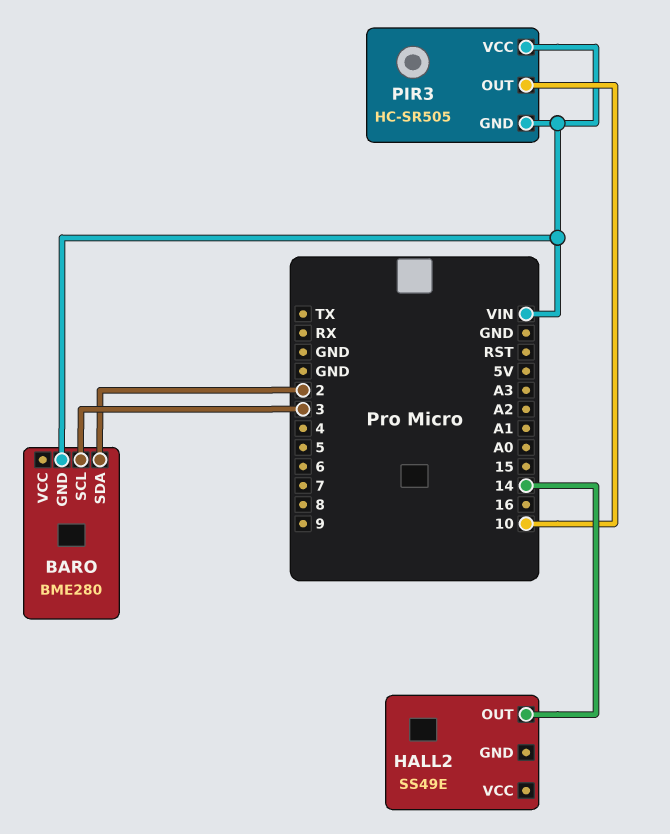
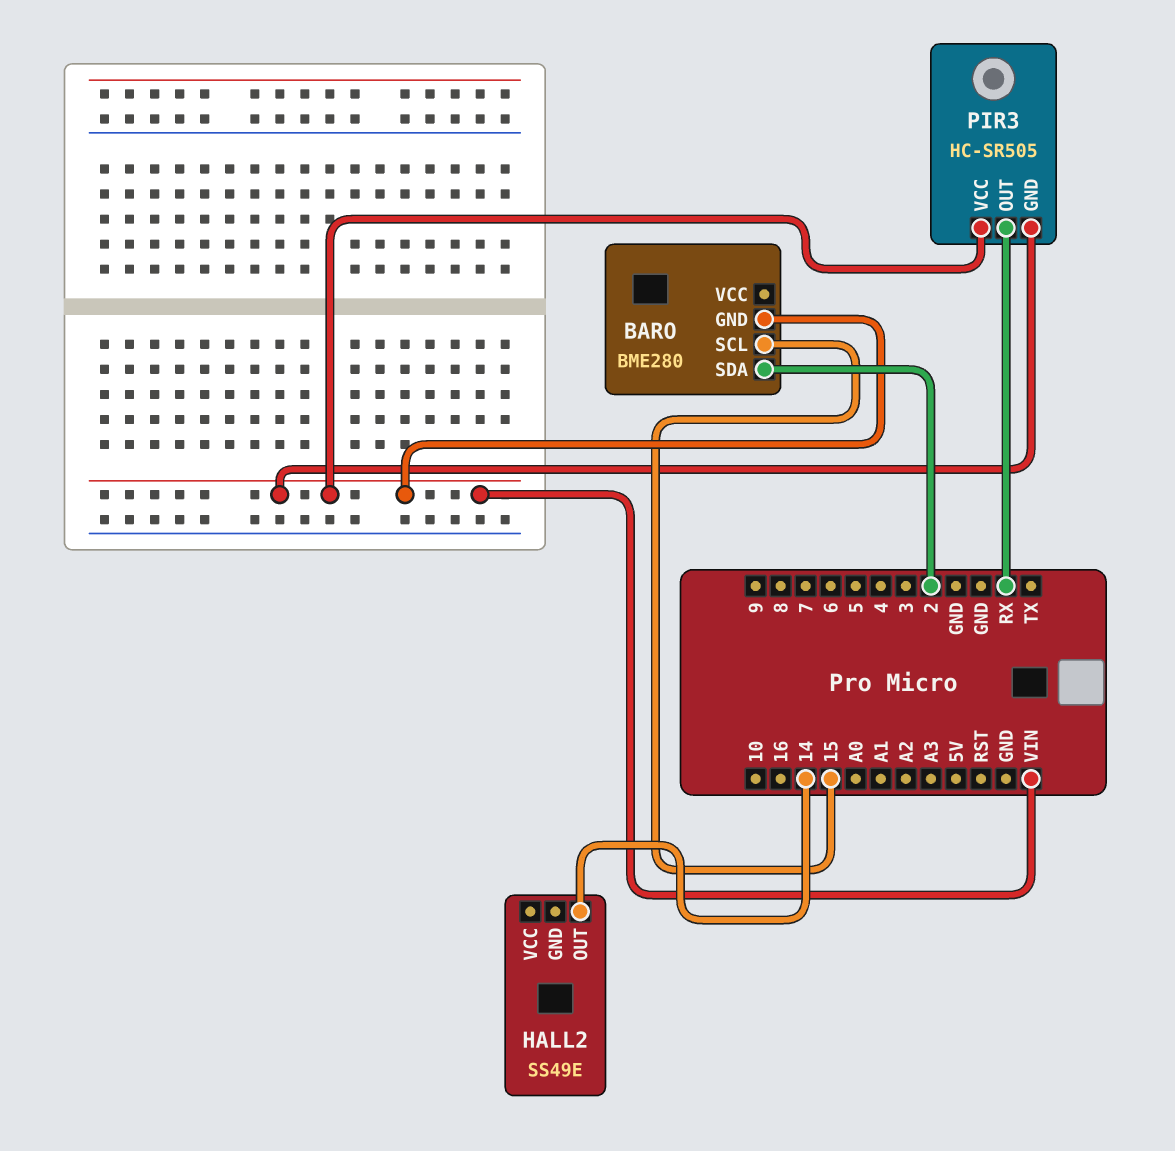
BARO pin SCL: 3 -> 15
PIR3 pin OUT: 10 -> RX

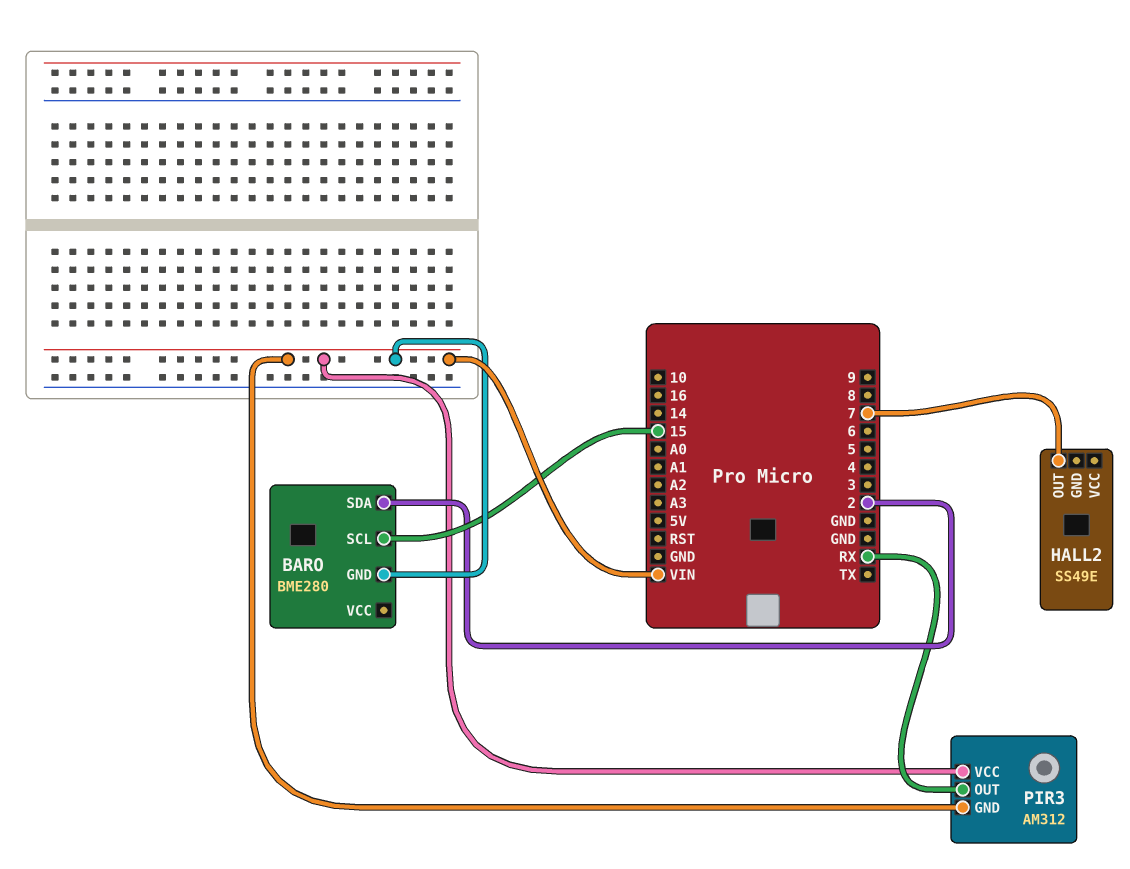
HALL2 pin OUT: 14 -> 7
PIR3: HC-SR505 -> AM312

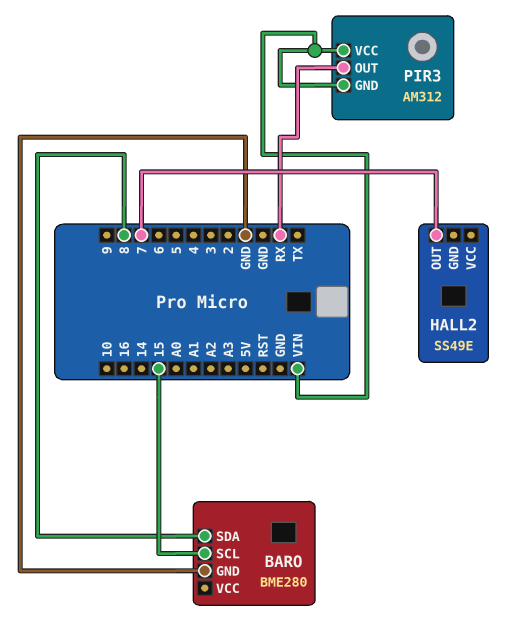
BARO pin GND: VIN -> GND
BARO pin SDA: 2 -> 8

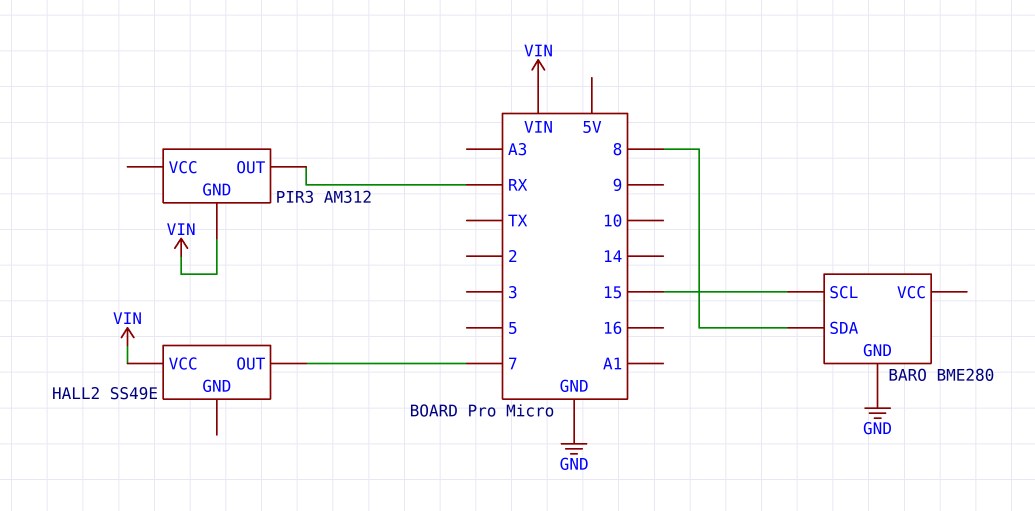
HALL2 pin VCC: none -> VIN
PIR3 pin VCC: VIN -> none

